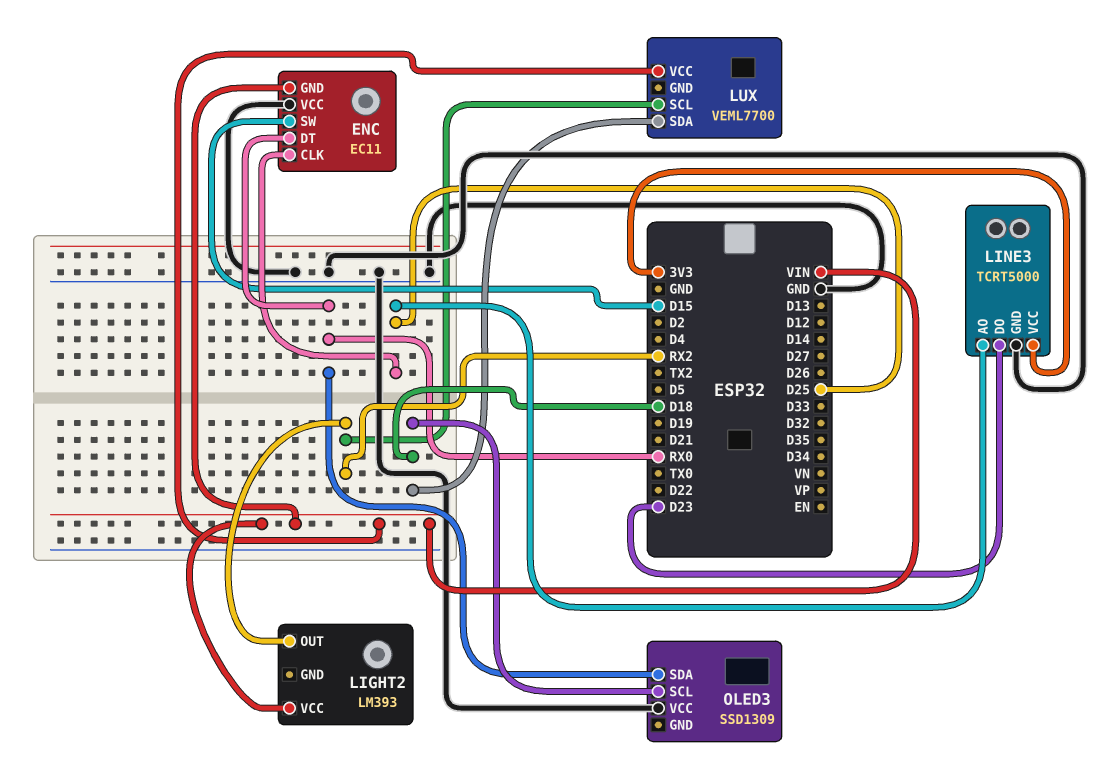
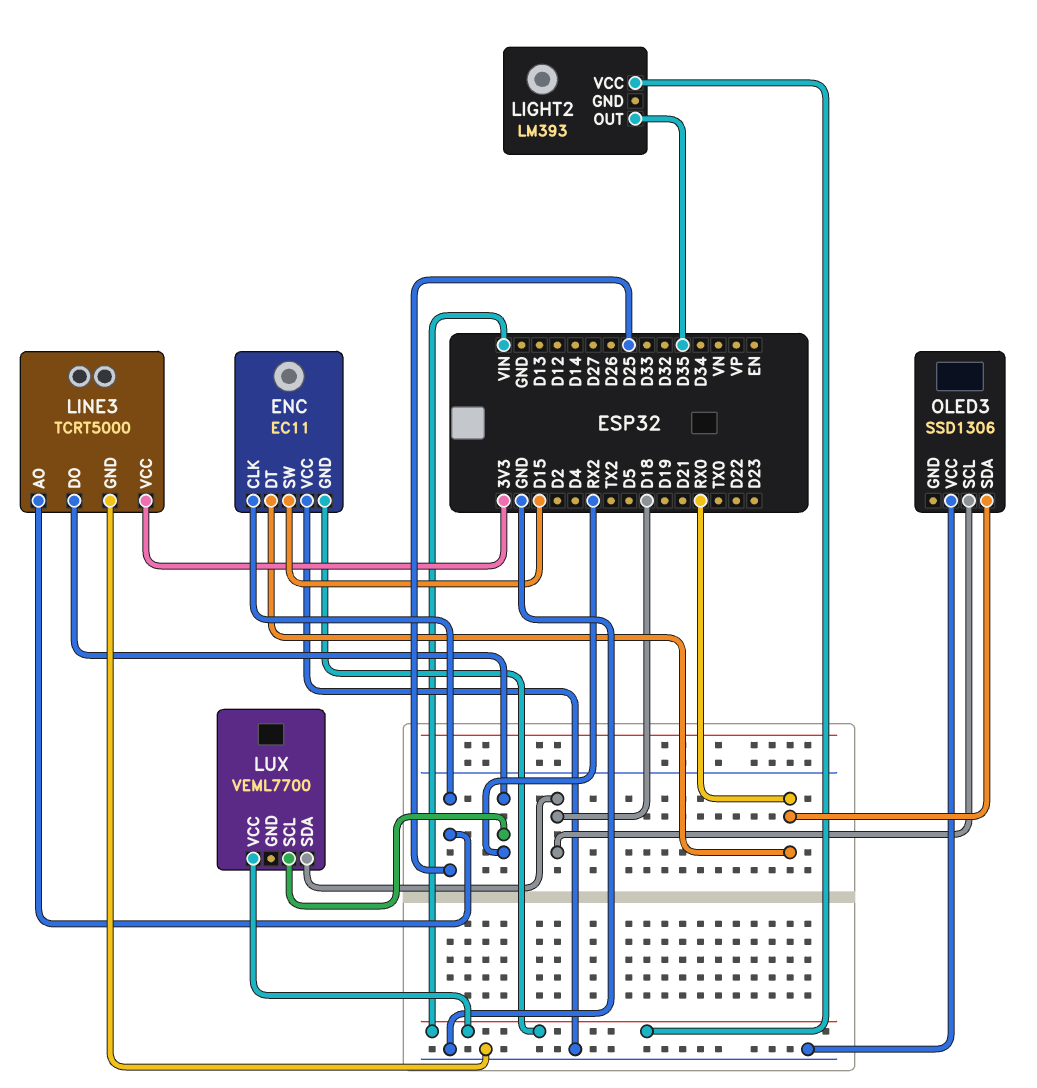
LIGHT2 pin OUT: RX2 -> D35
LINE3 pin DO: D23 -> RX2
OLED3: SSD1309 -> SSD1306

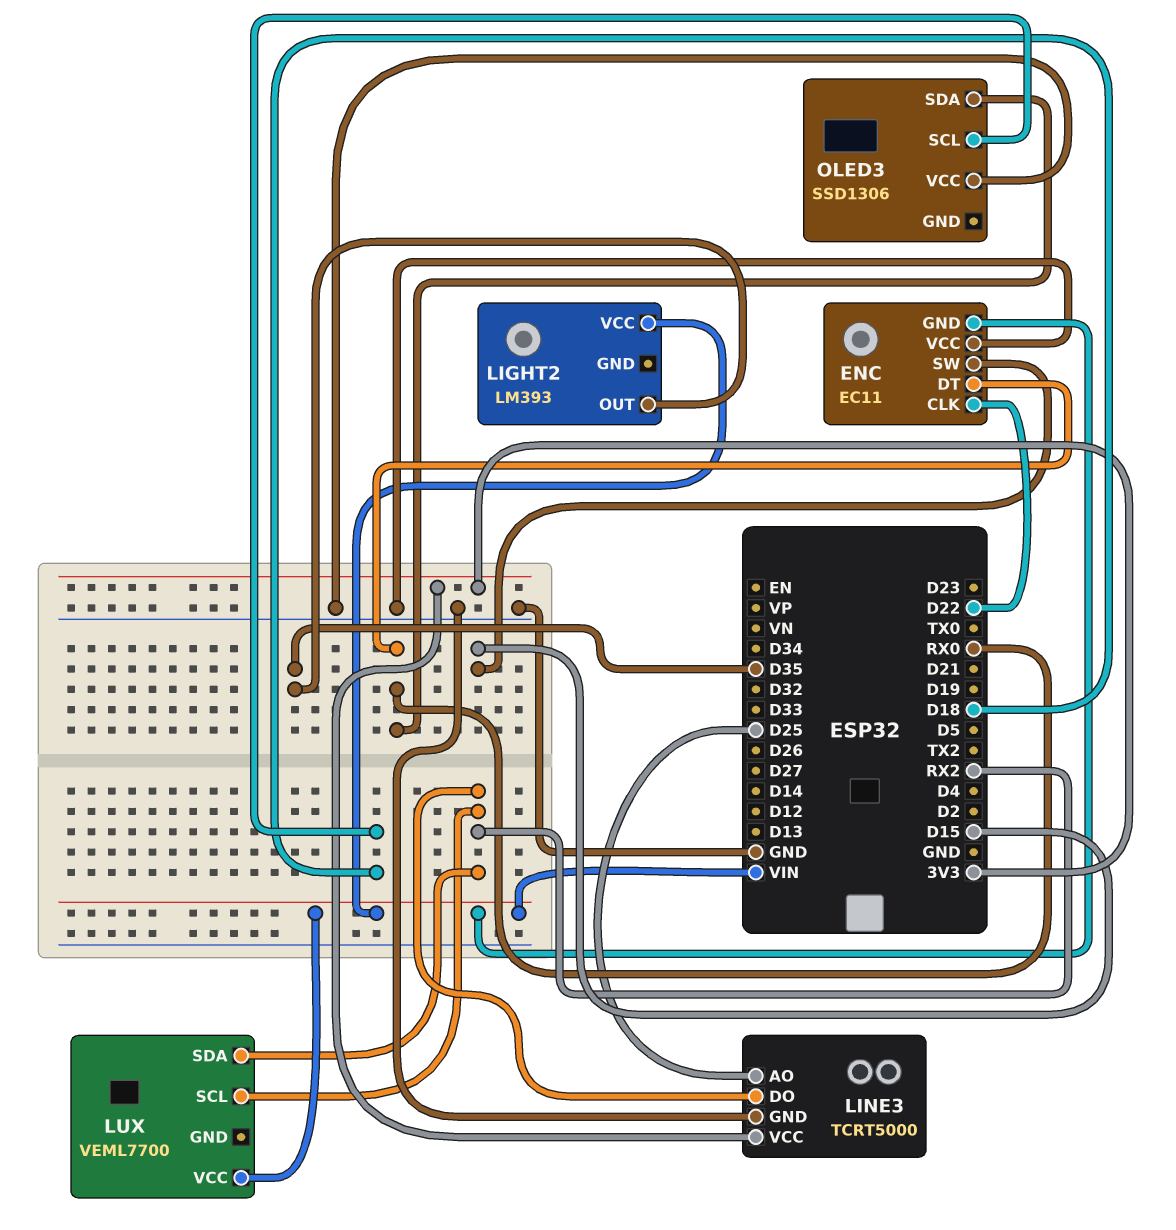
ENC pin CLK: D25 -> D22
LUX pin SDA: D18 -> RX2

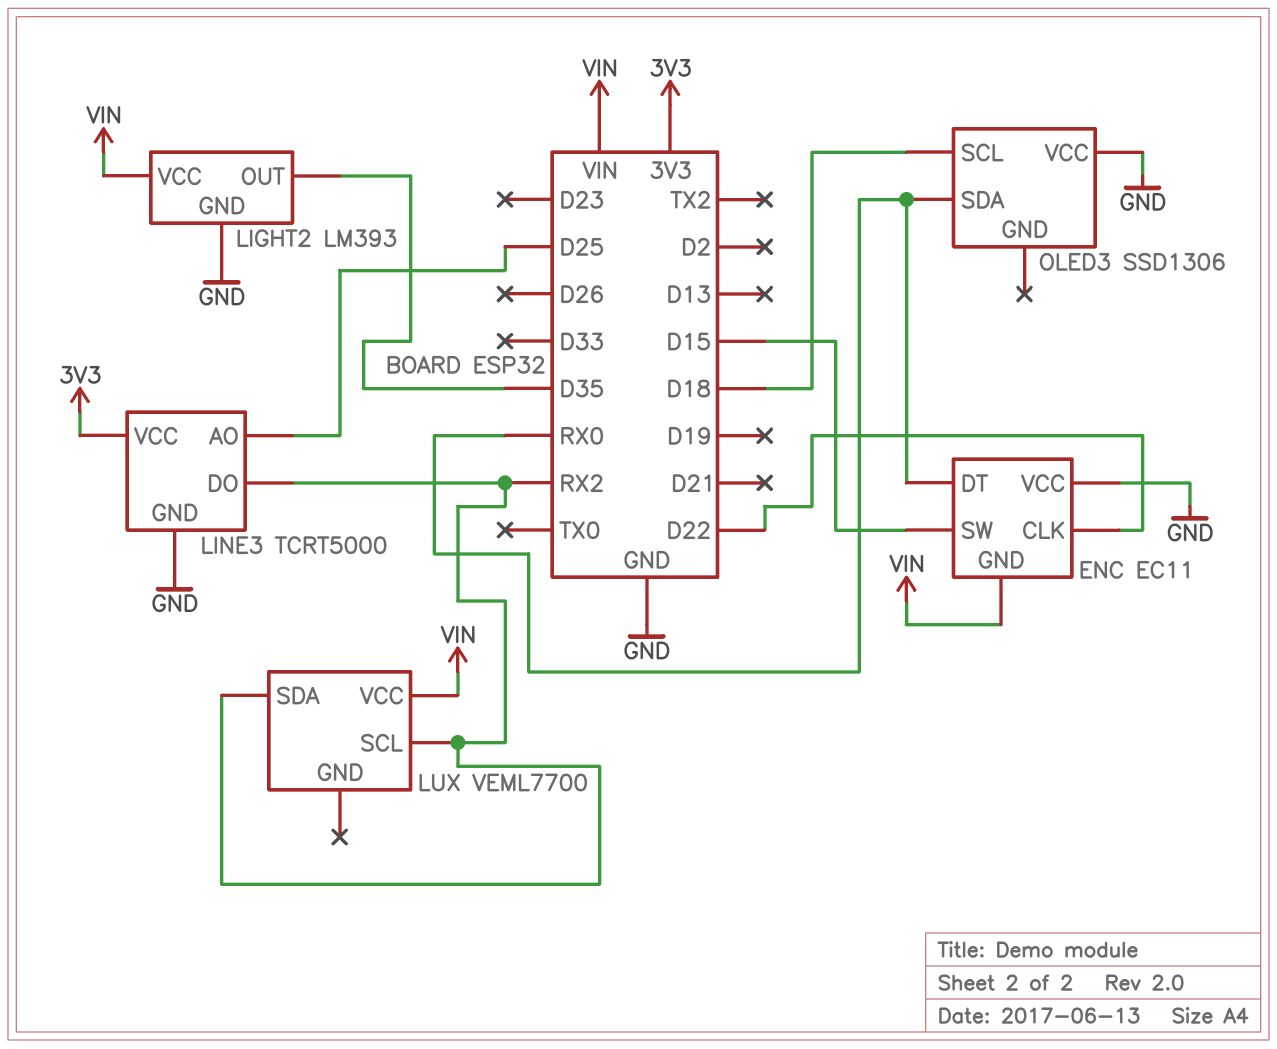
LIGHT2 pin GND: none -> GND

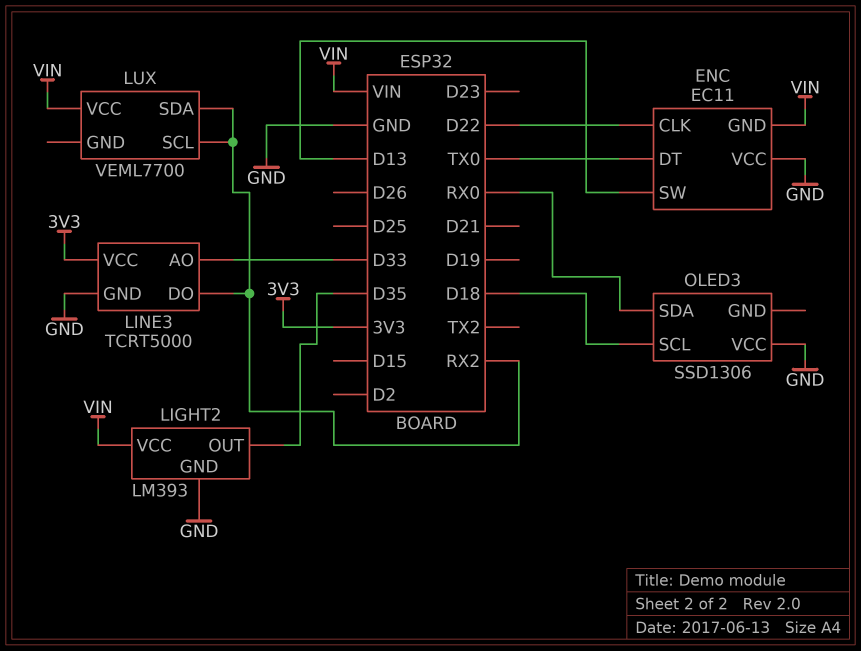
ENC pin DT: RX0 -> TX0
ENC pin SW: D15 -> D13
LINE3 pin AO: D25 -> D33

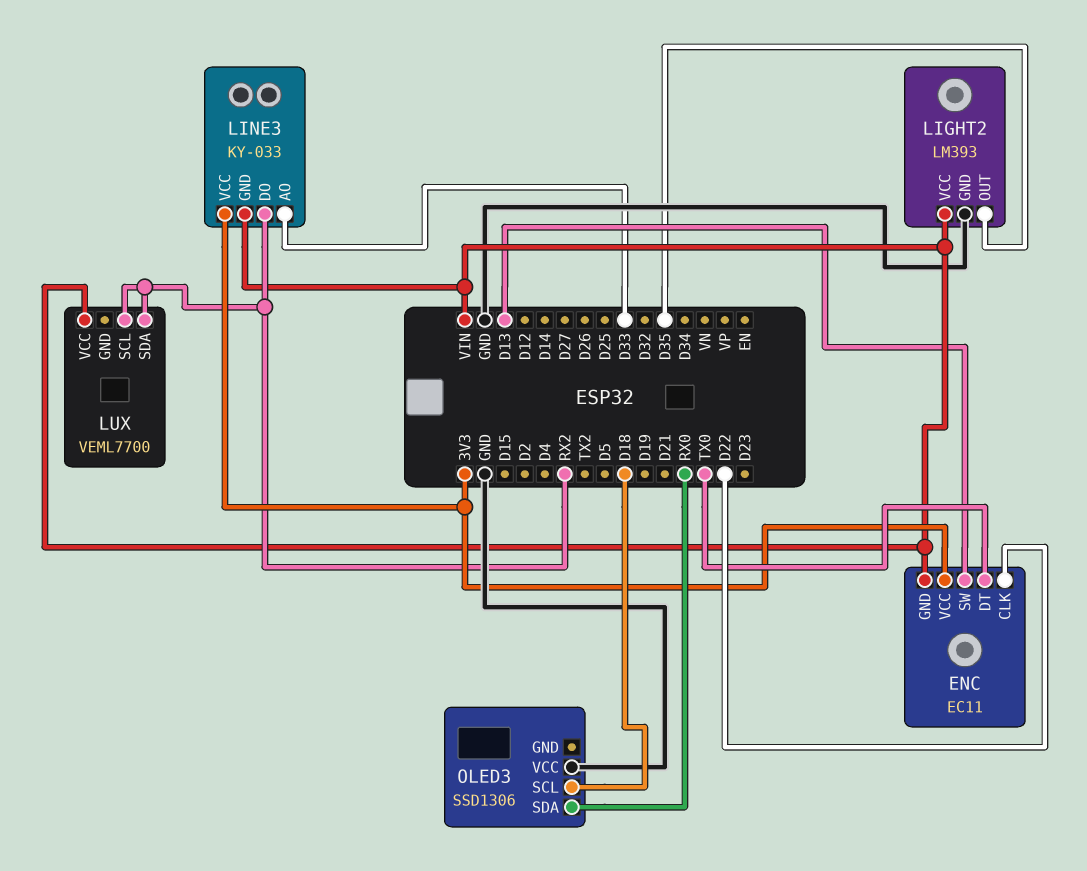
ENC pin VCC: GND -> 3V3
LINE3: TCRT5000 -> KY-033
LINE3 pin GND: GND -> VIN

